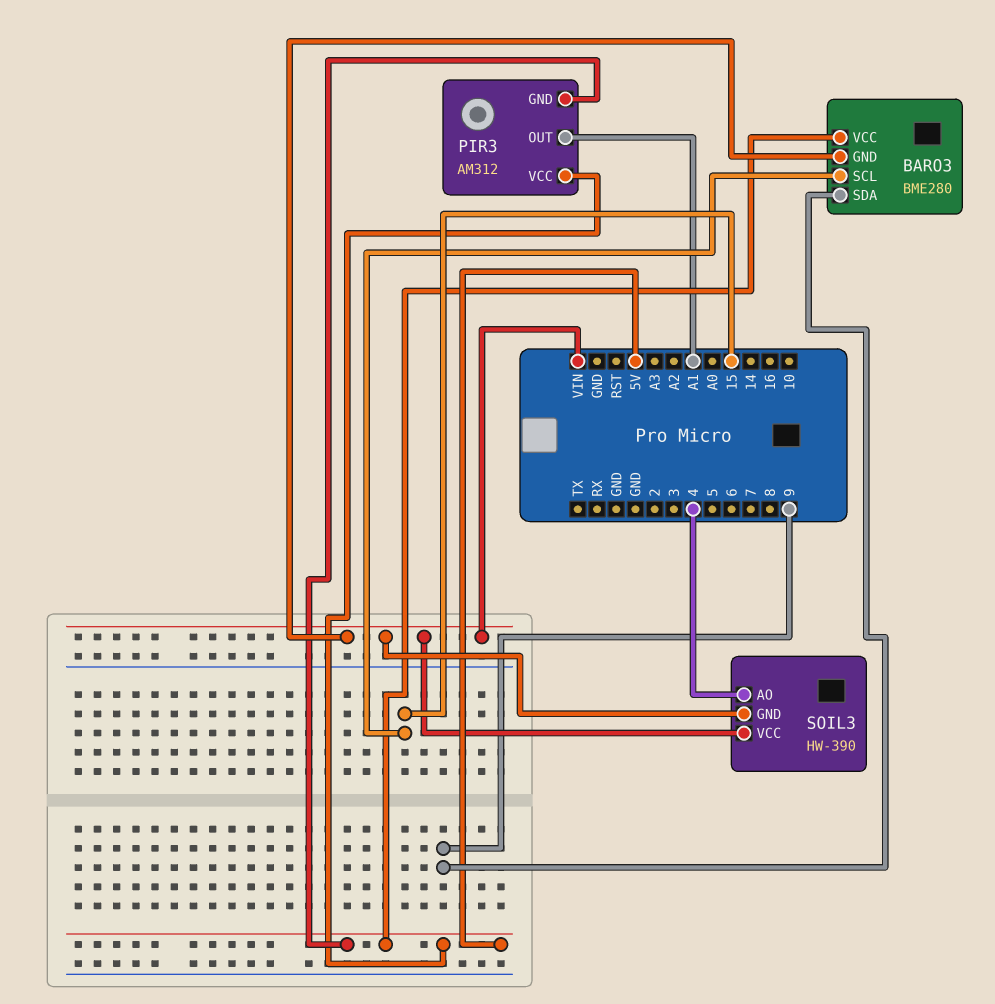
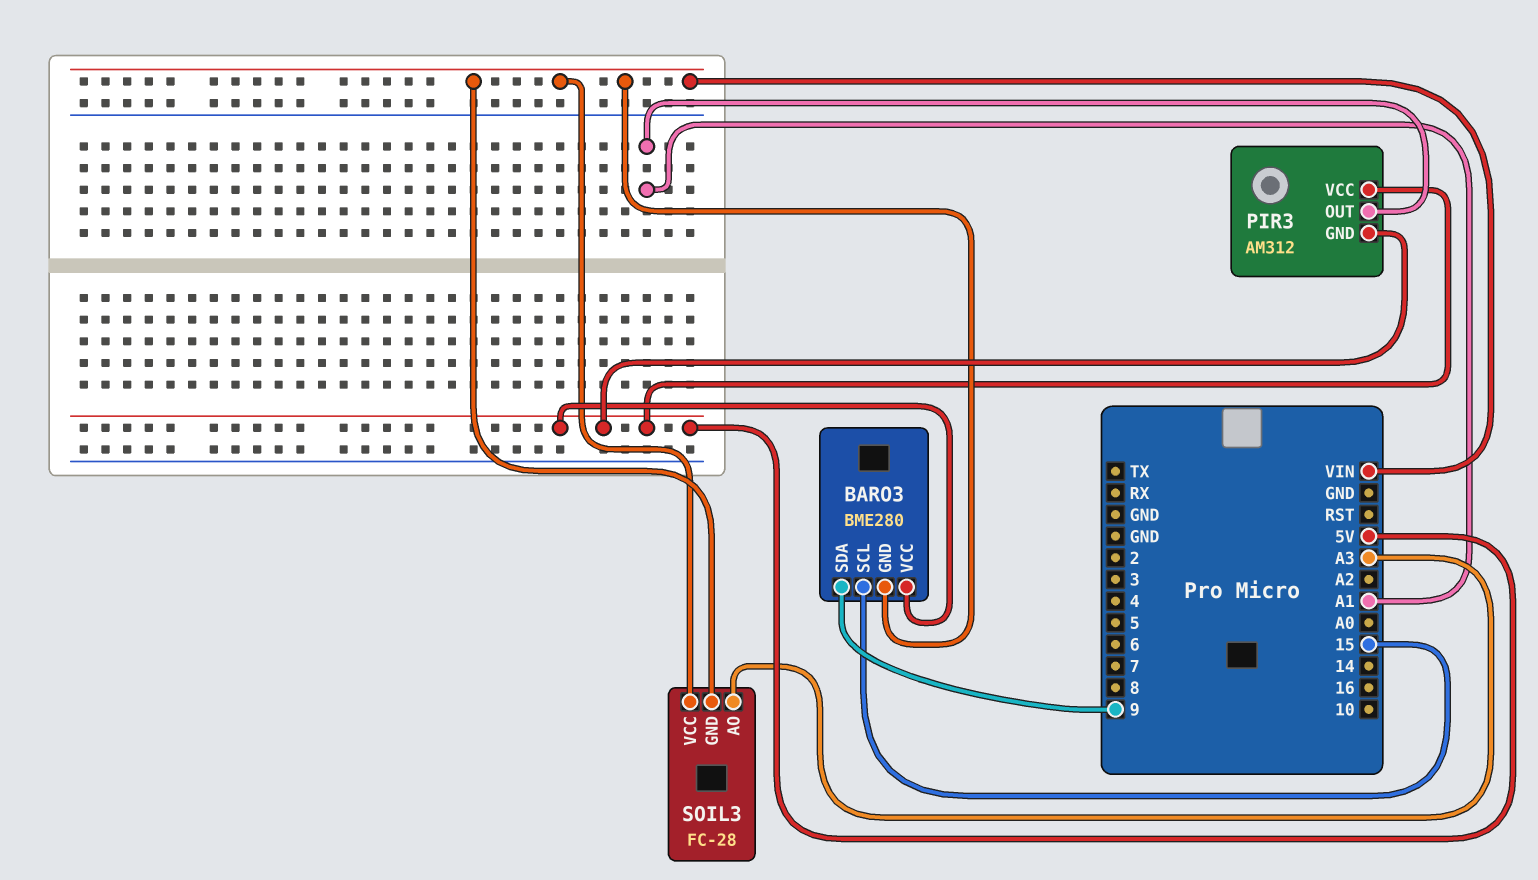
SOIL3: HW-390 -> FC-28
SOIL3 pin AO: 4 -> A3

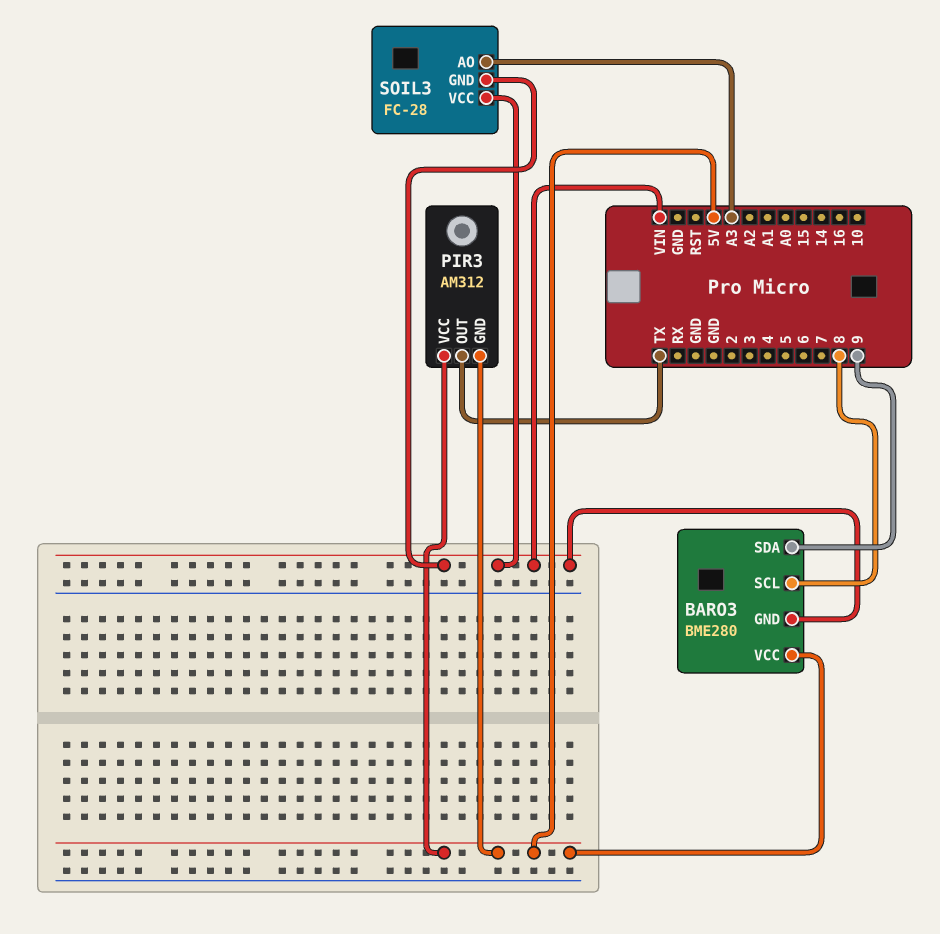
BARO3 pin SCL: 15 -> 8
PIR3 pin OUT: A1 -> TX

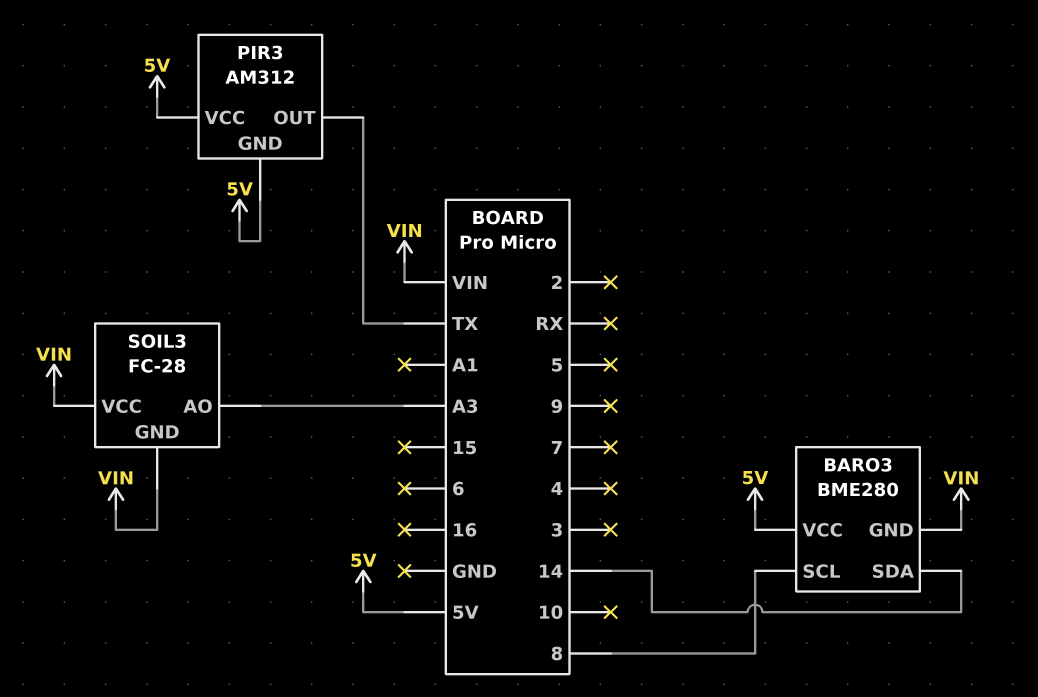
BARO3 pin SDA: 9 -> 14

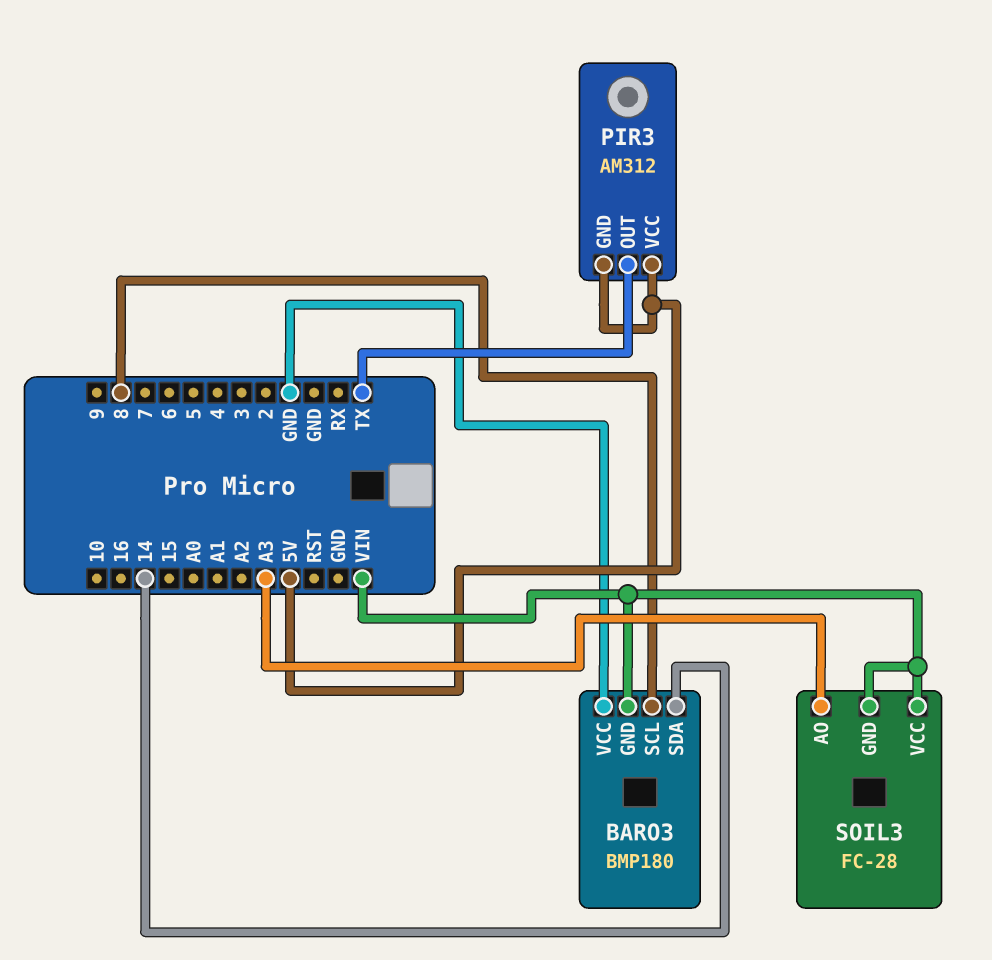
BARO3: BME280 -> BMP180
BARO3 pin VCC: 5V -> GND

